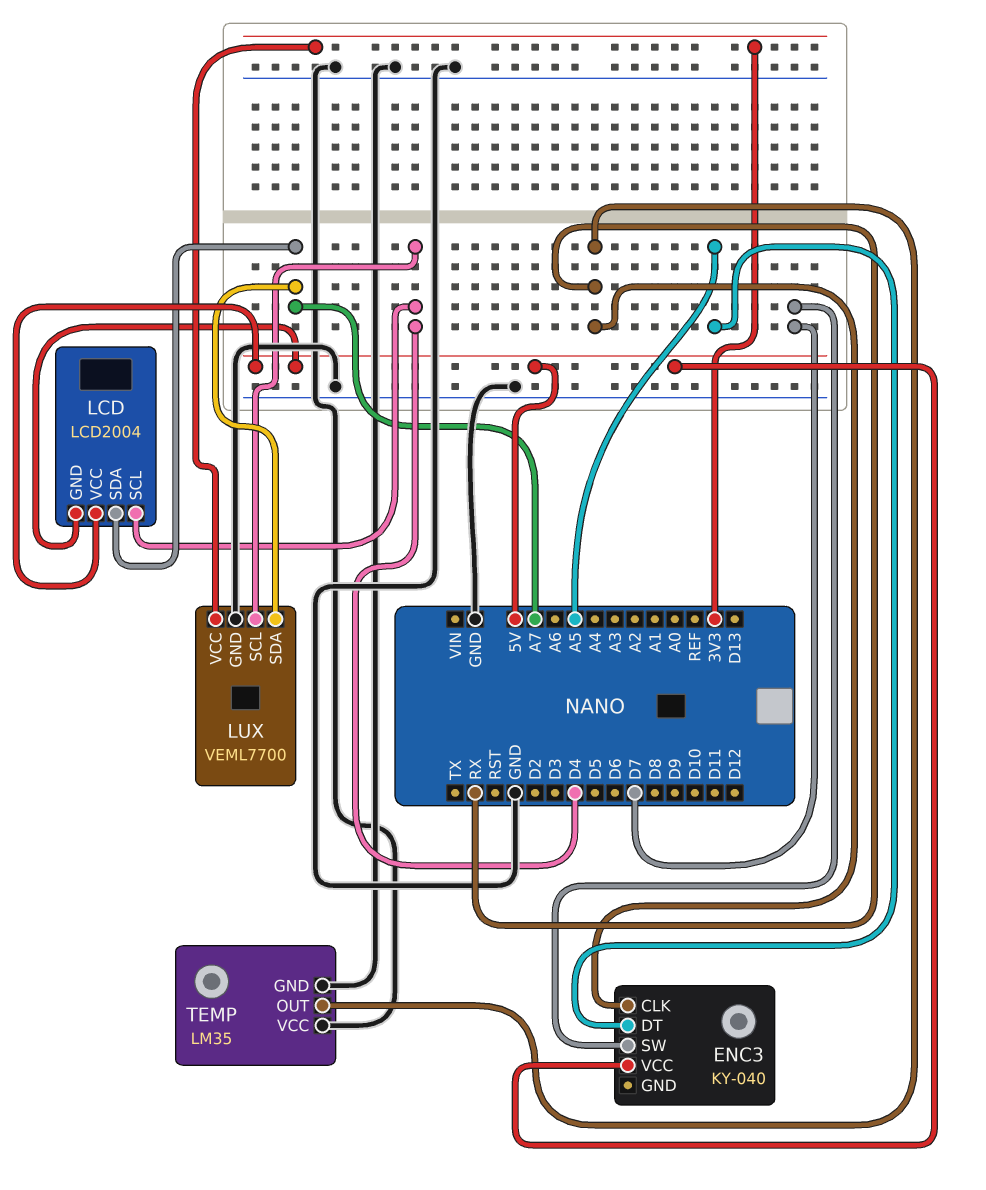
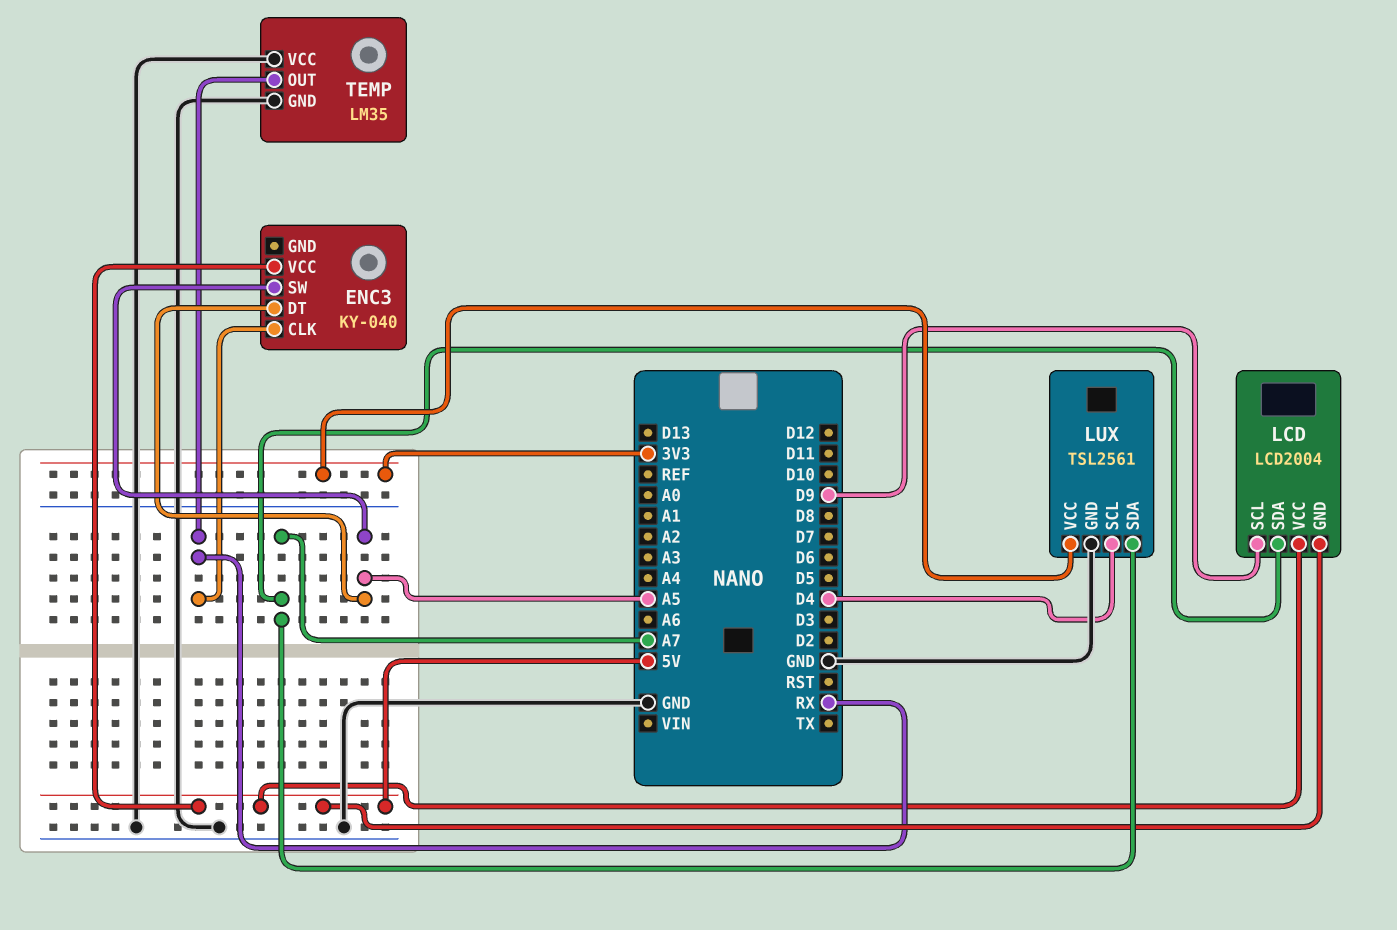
ENC3 pin SW: D7 -> A5
LCD pin SCL: D4 -> D9
LUX: VEML7700 -> TSL2561

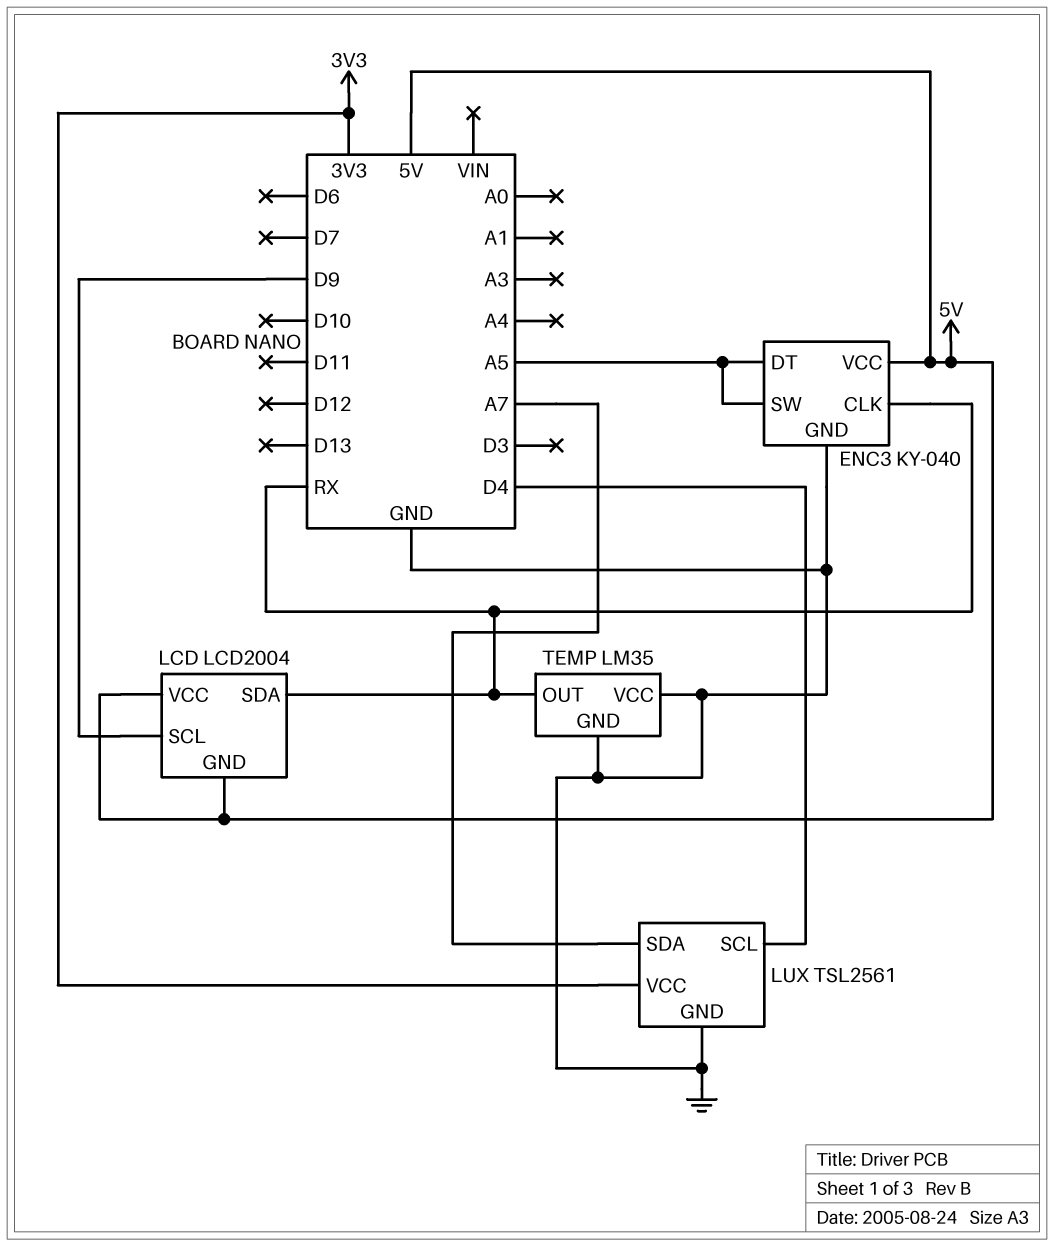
ENC3 pin GND: none -> GND
LCD pin SDA: A7 -> RX

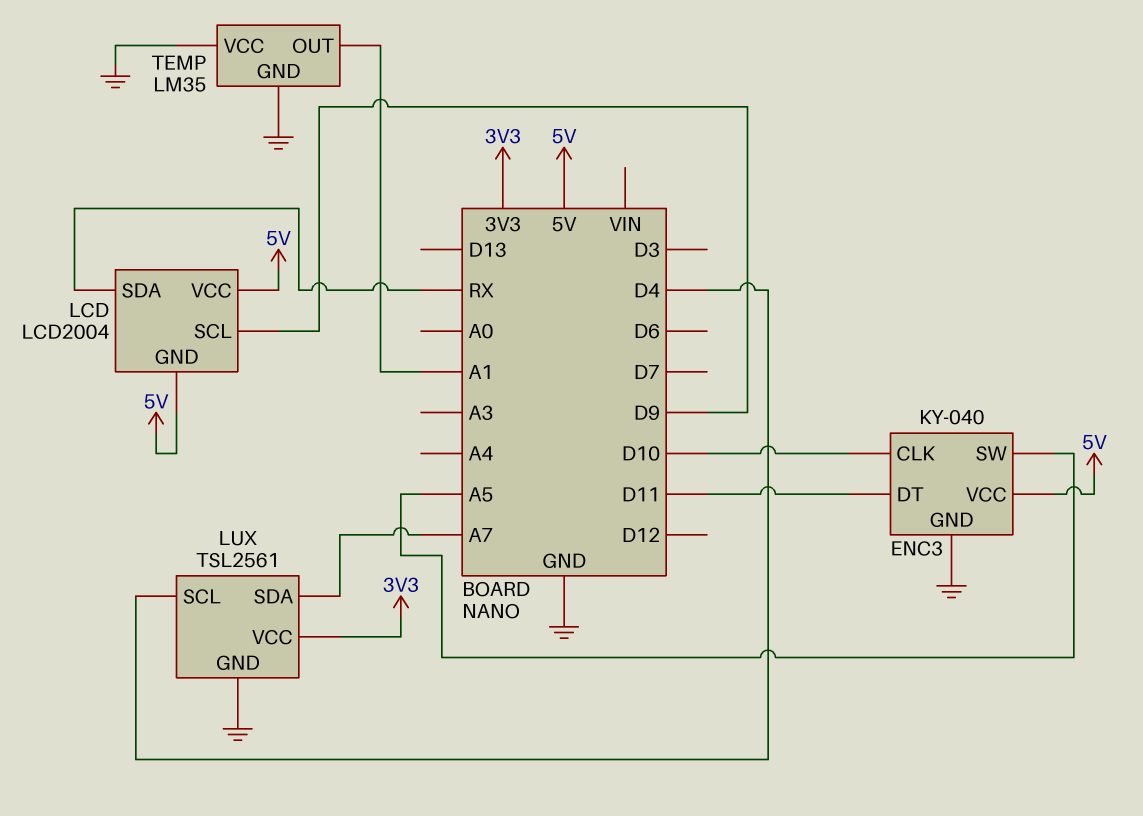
ENC3 pin CLK: RX -> D10
ENC3 pin DT: A5 -> D11
TEMP pin OUT: RX -> A1

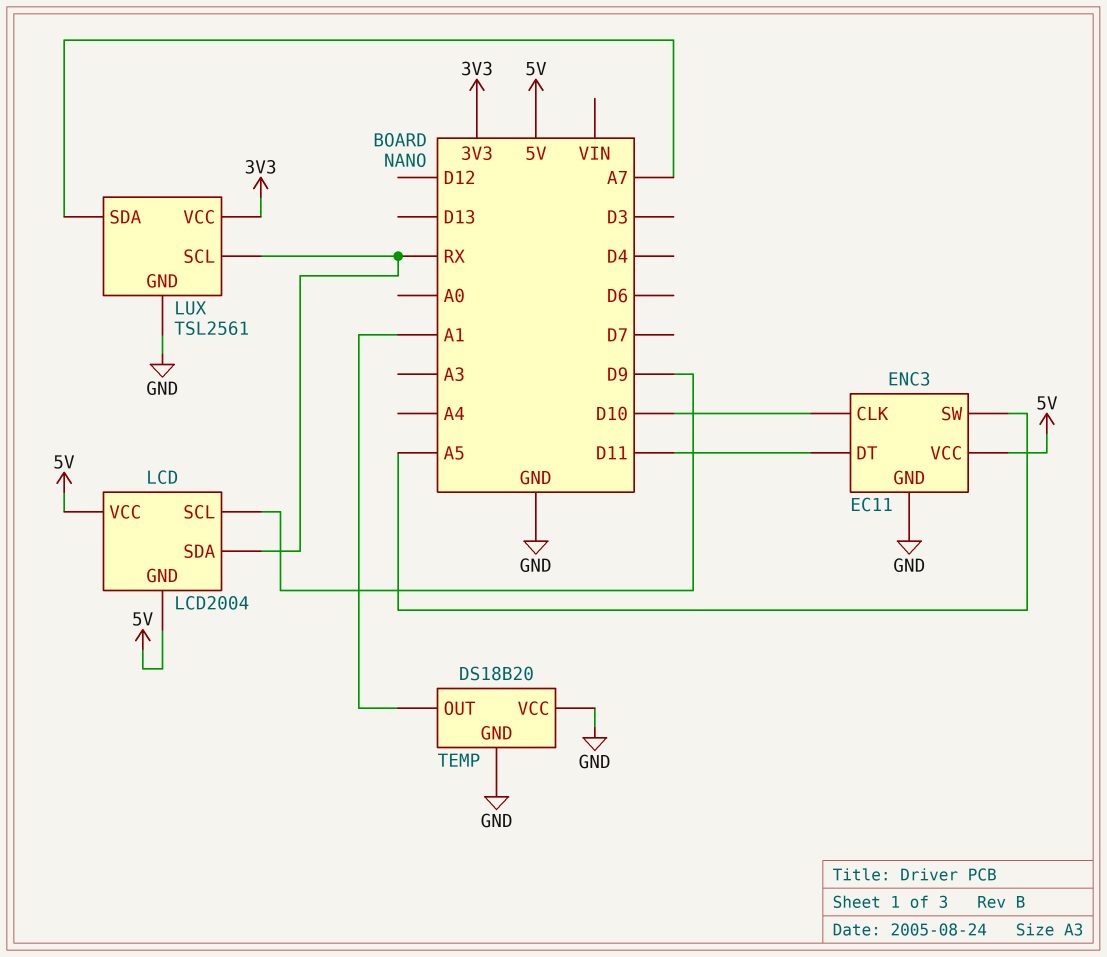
ENC3: KY-040 -> EC11
LUX pin SCL: D4 -> RX
TEMP: LM35 -> DS18B20

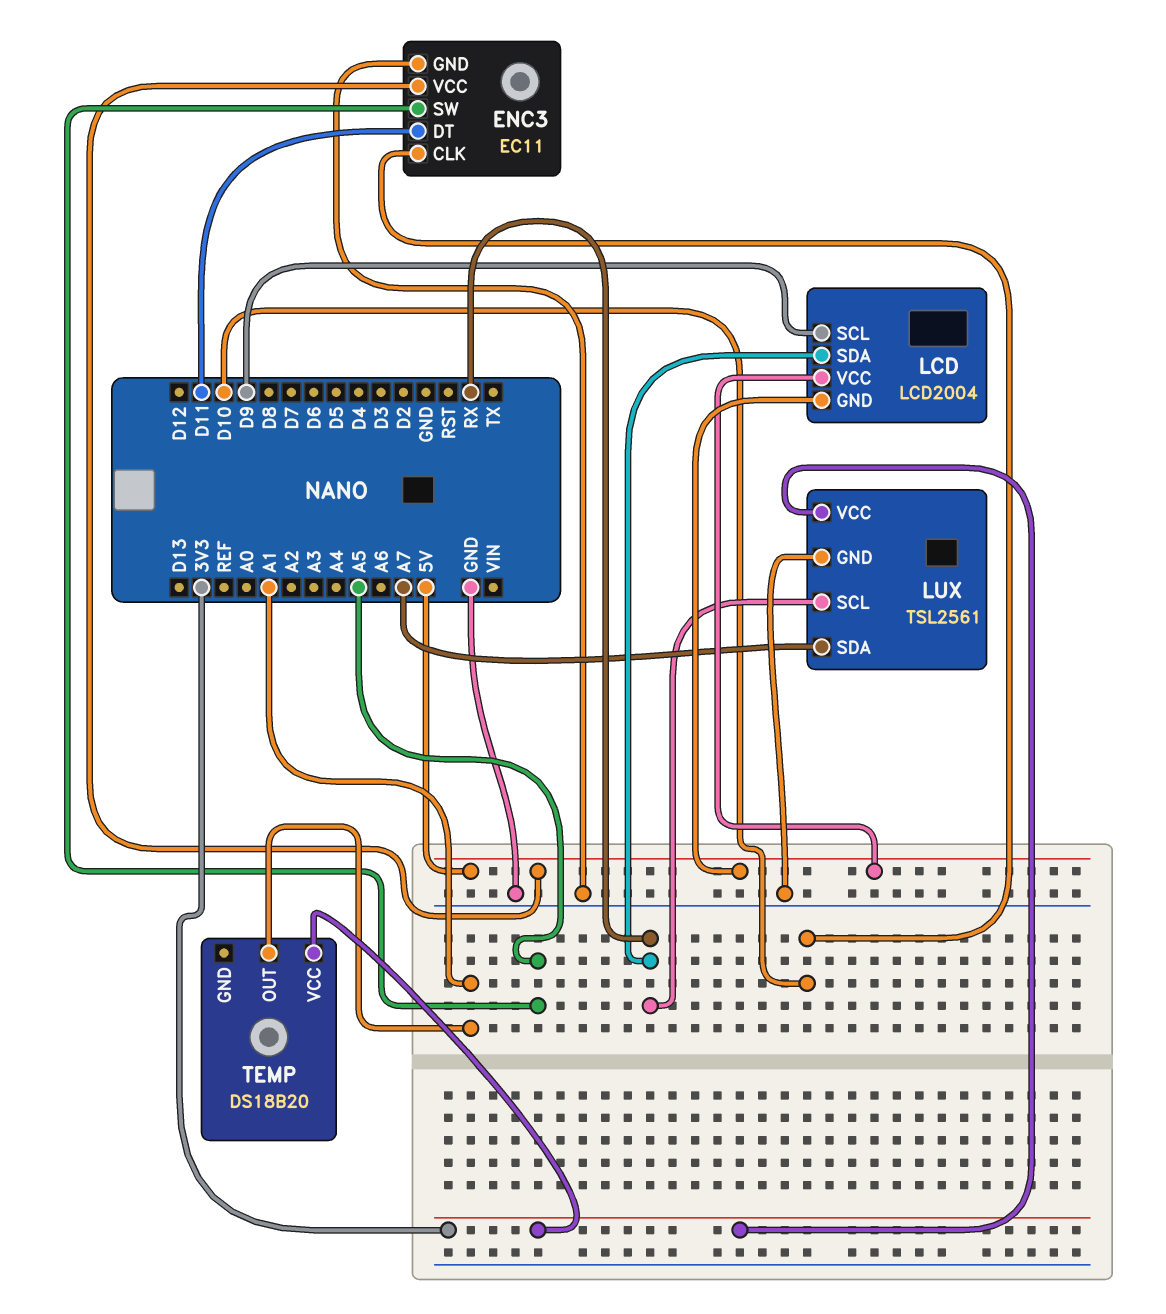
TEMP pin GND: GND -> none
TEMP pin VCC: GND -> 3V3

